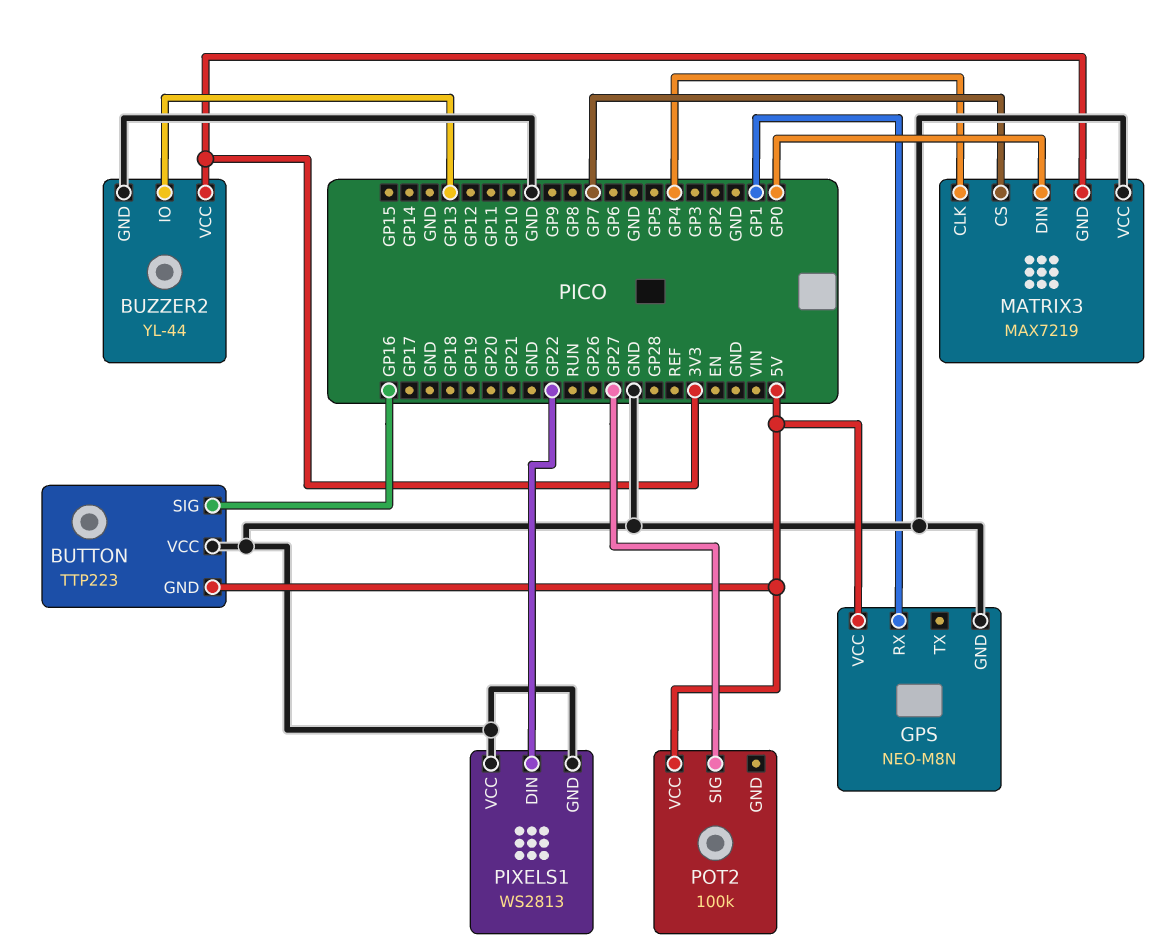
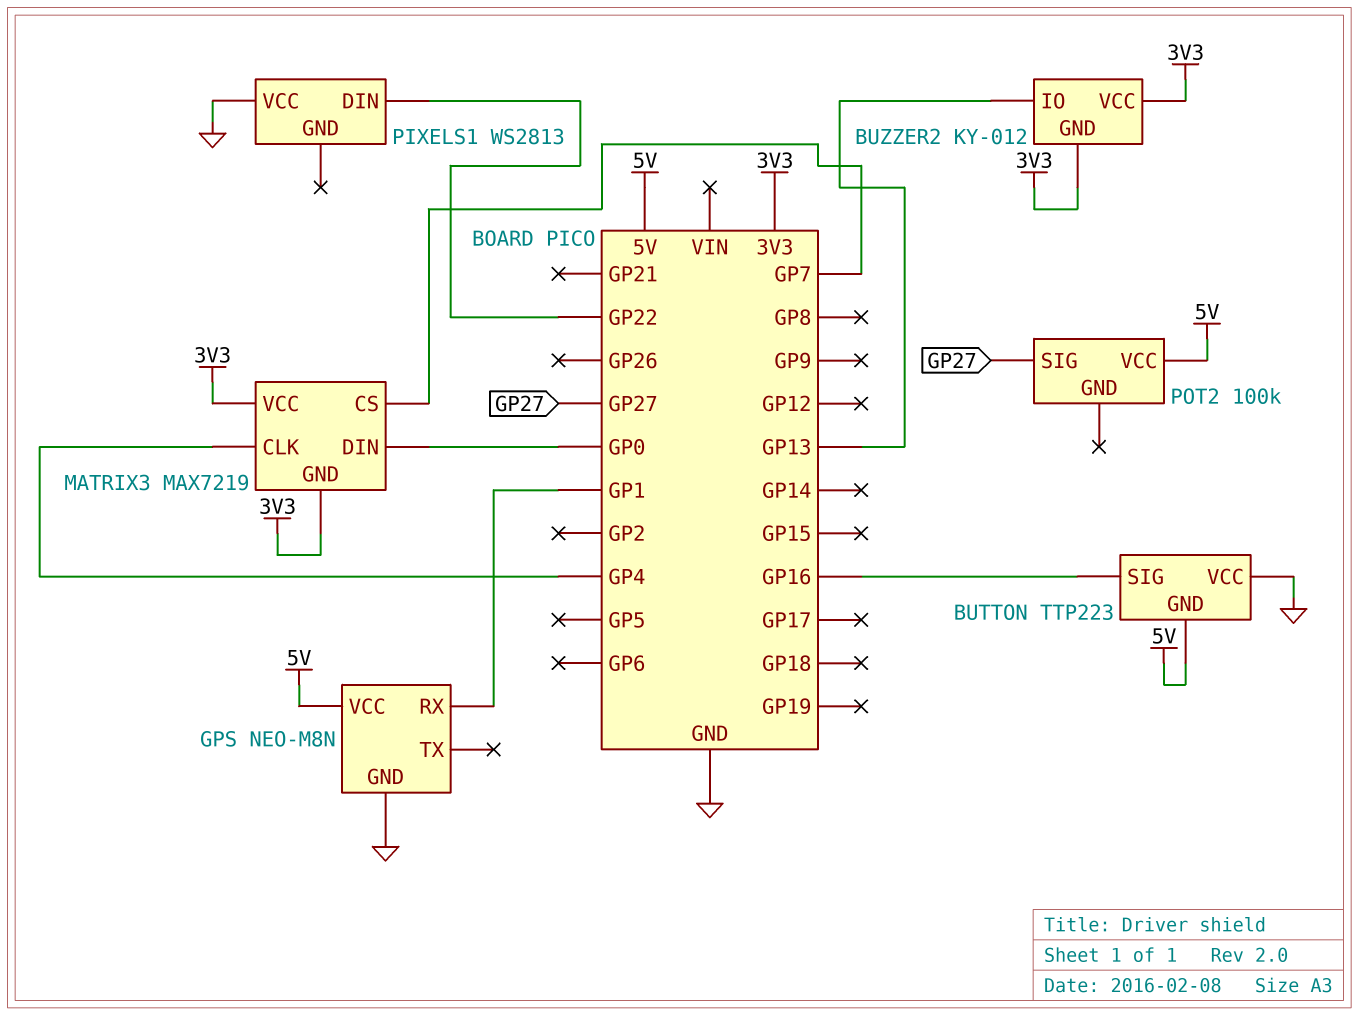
BUZZER2: YL-44 -> KY-012
BUZZER2 pin GND: GND -> 3V3
MATRIX3 pin VCC: GND -> 3V3
PIXELS1 pin GND: GND -> none

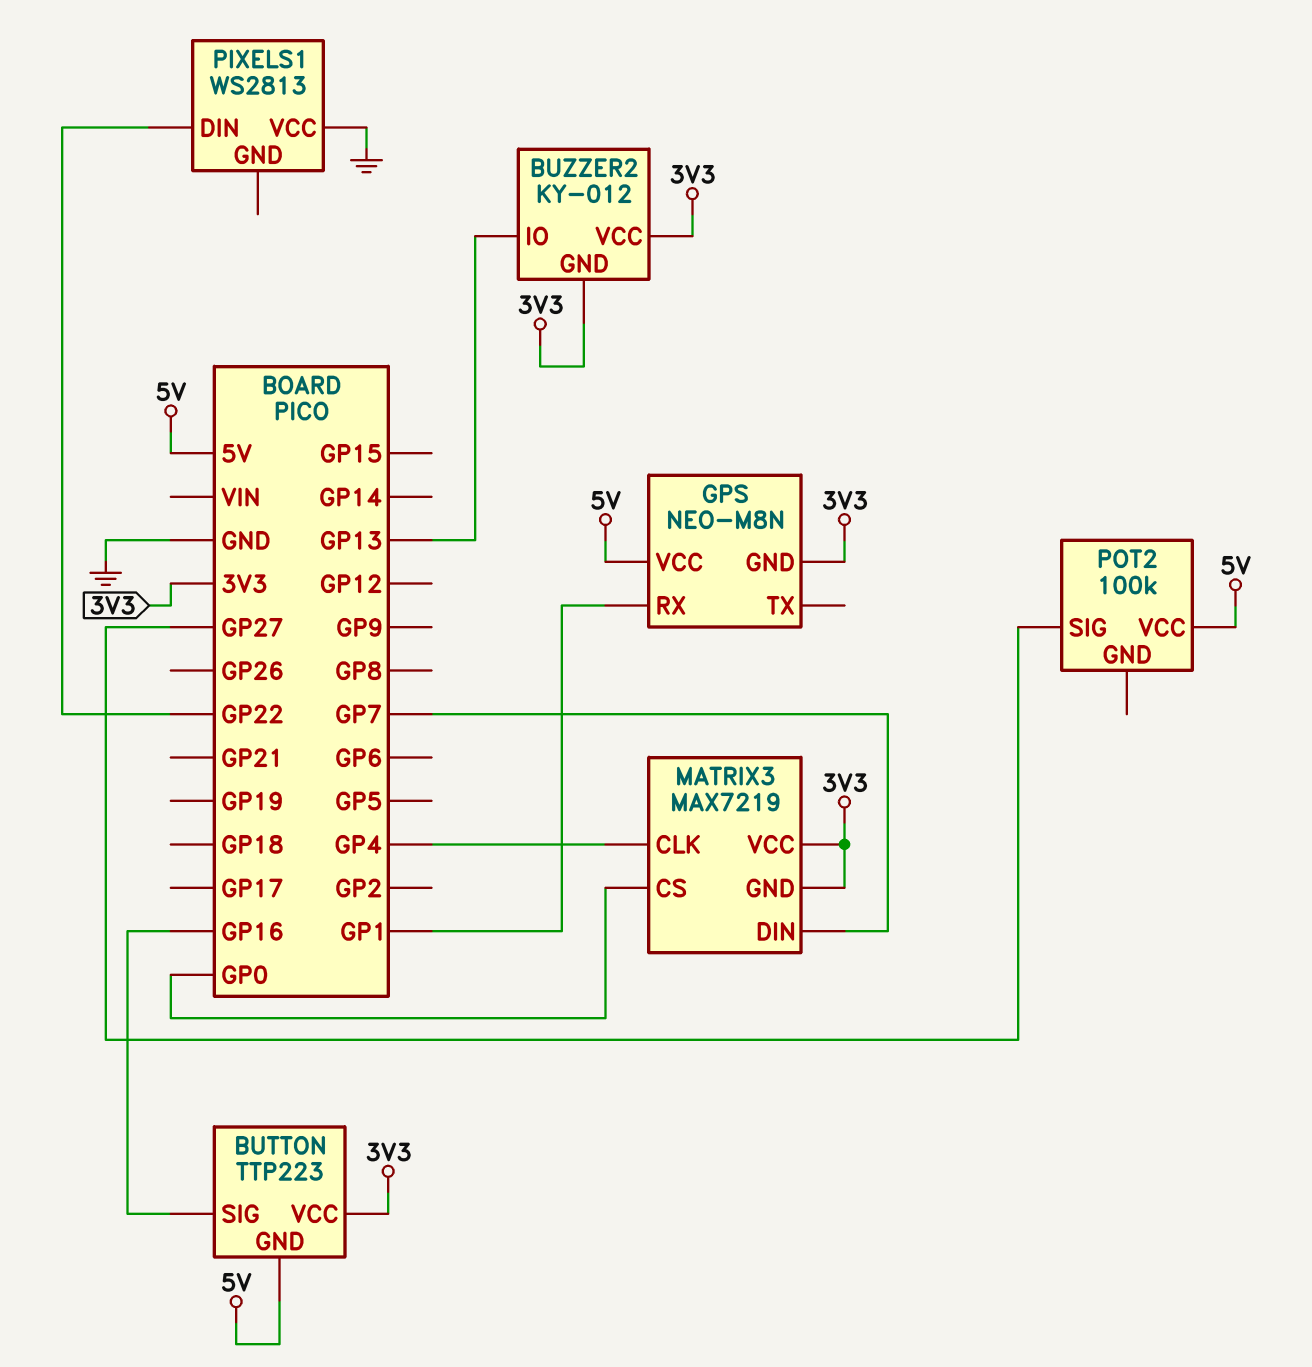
BUTTON pin VCC: GND -> 3V3
GPS pin GND: GND -> 3V3
MATRIX3 pin CS: GP7 -> GP0
MATRIX3 pin DIN: GP0 -> GP7

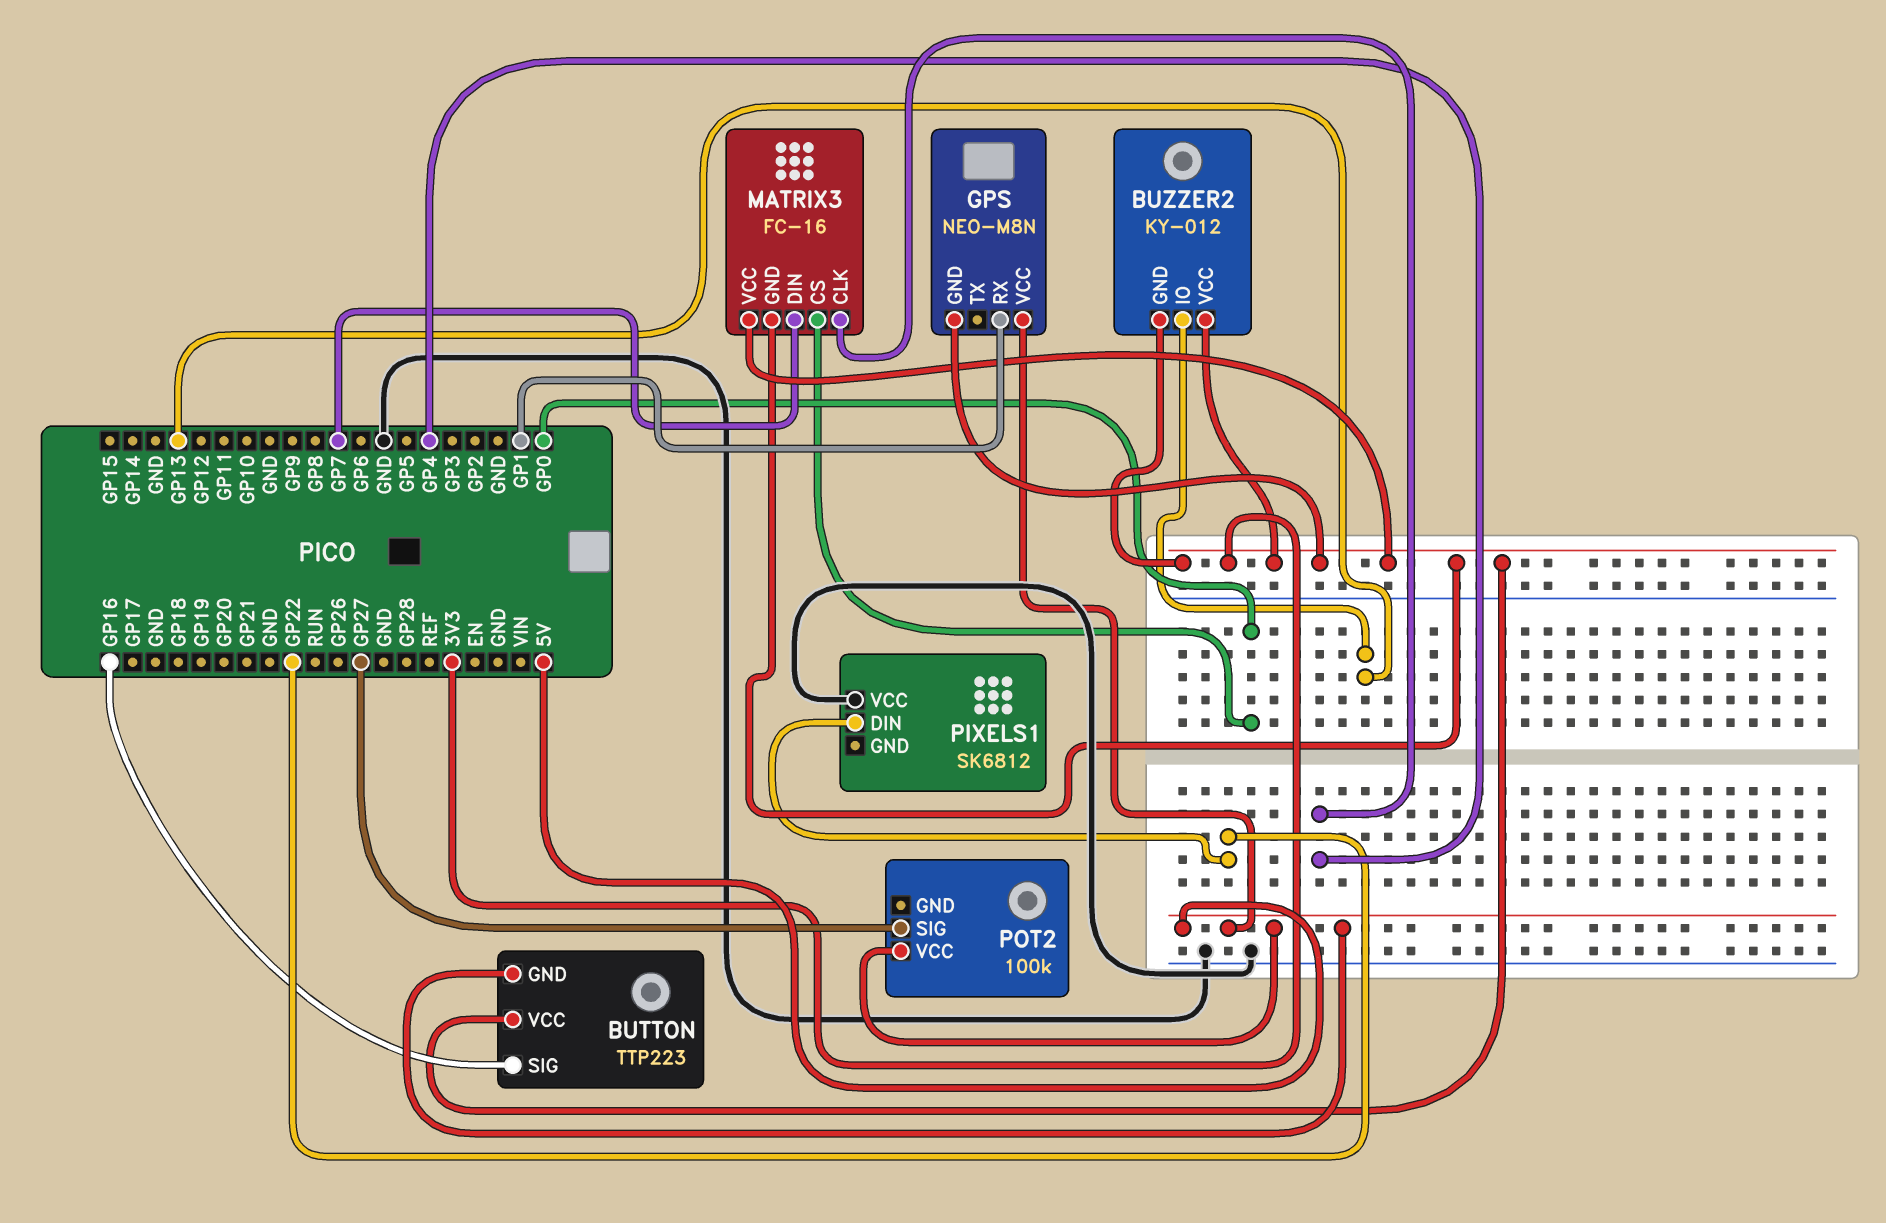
MATRIX3: MAX7219 -> FC-16
PIXELS1: WS2813 -> SK6812

